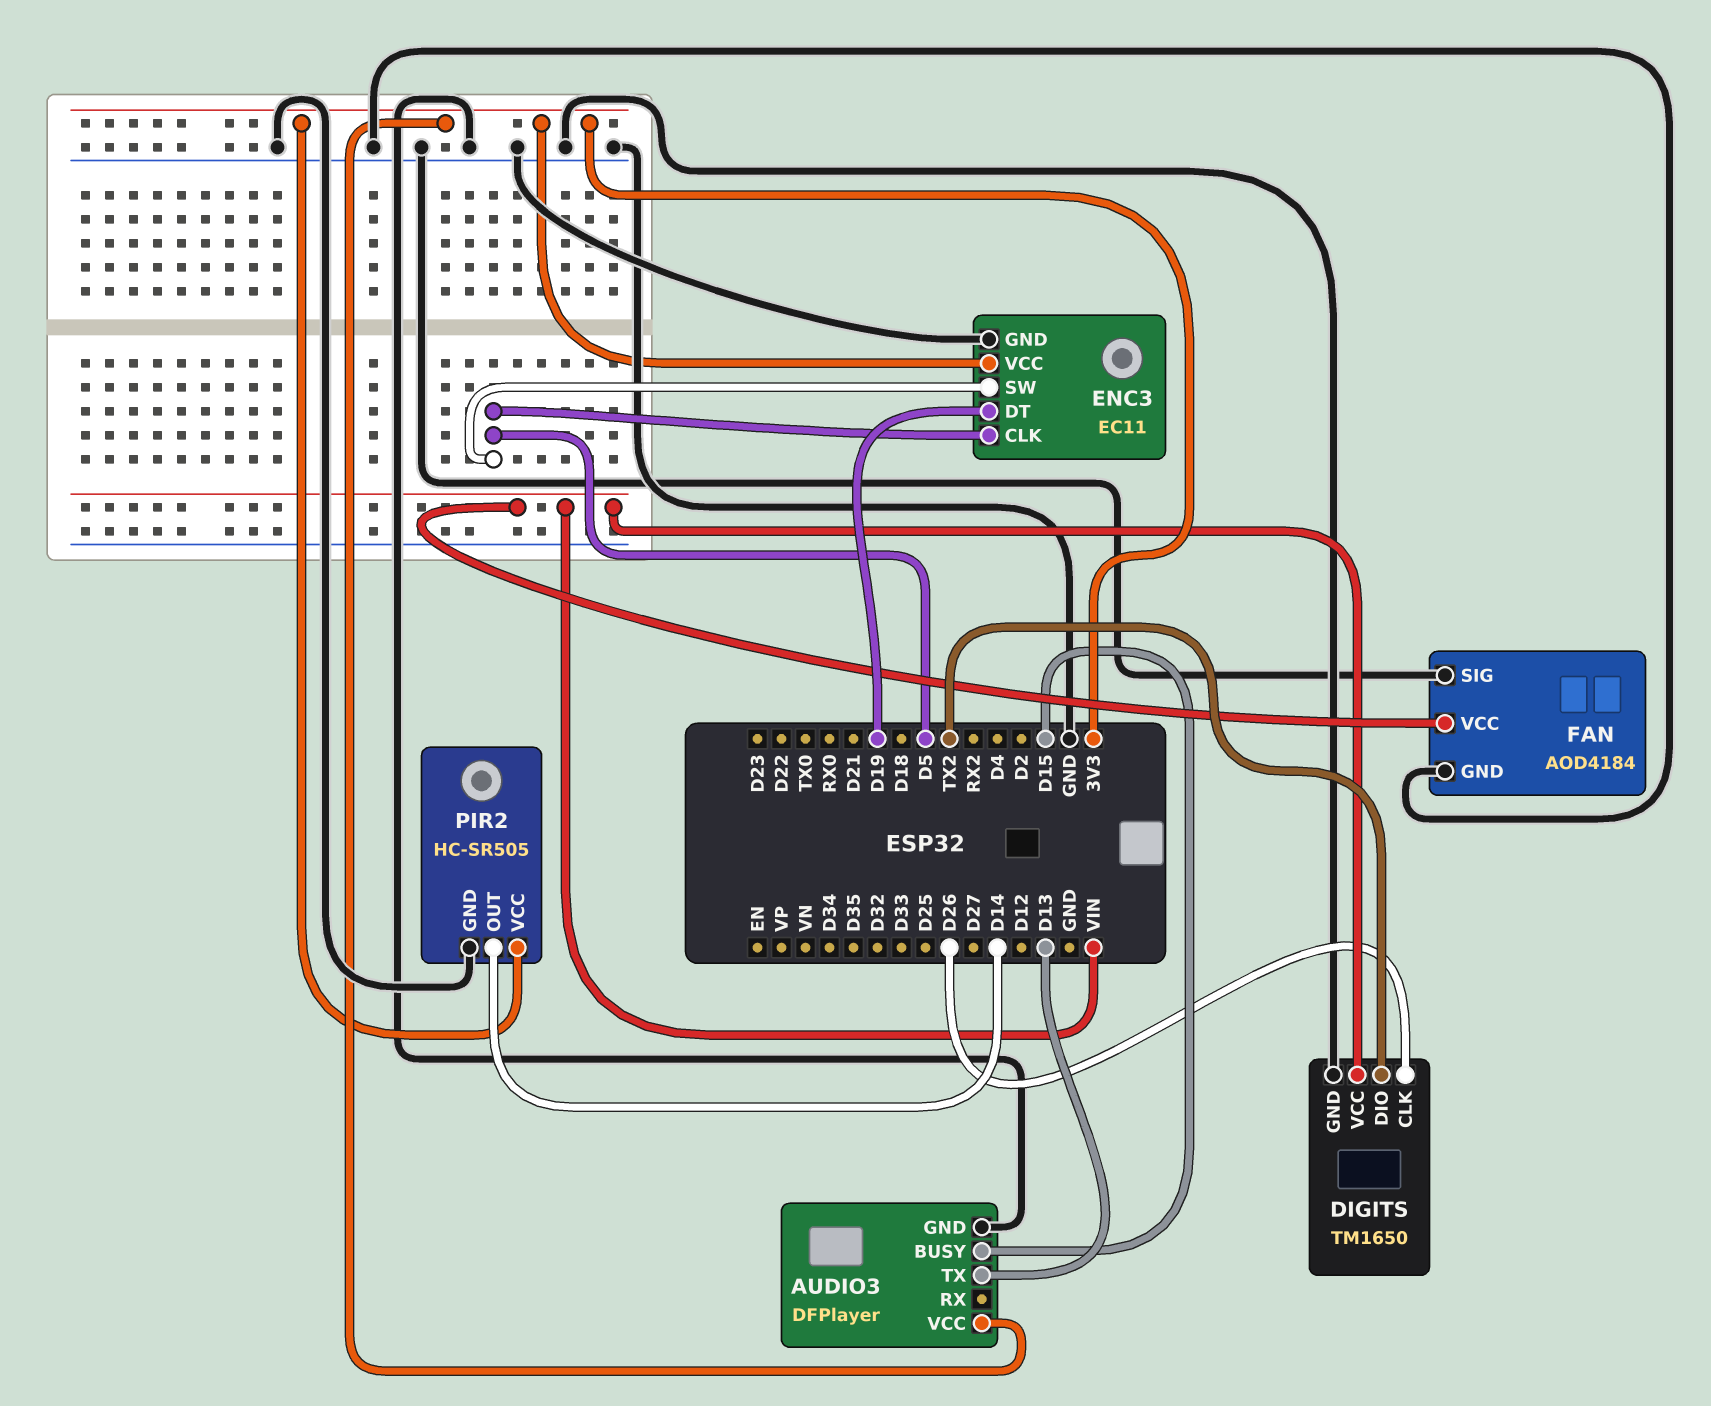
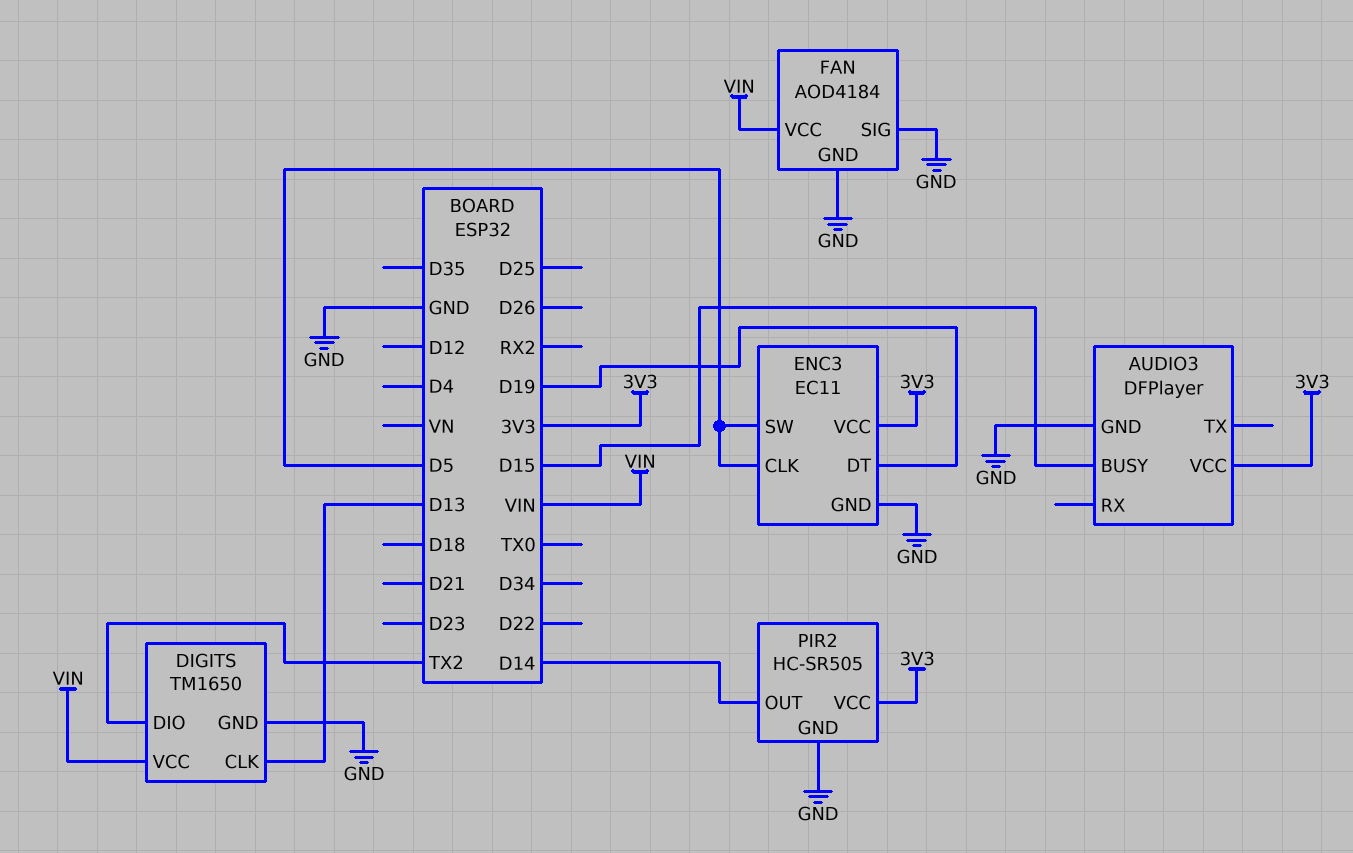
AUDIO3 pin TX: D13 -> none
DIGITS pin CLK: D26 -> D13

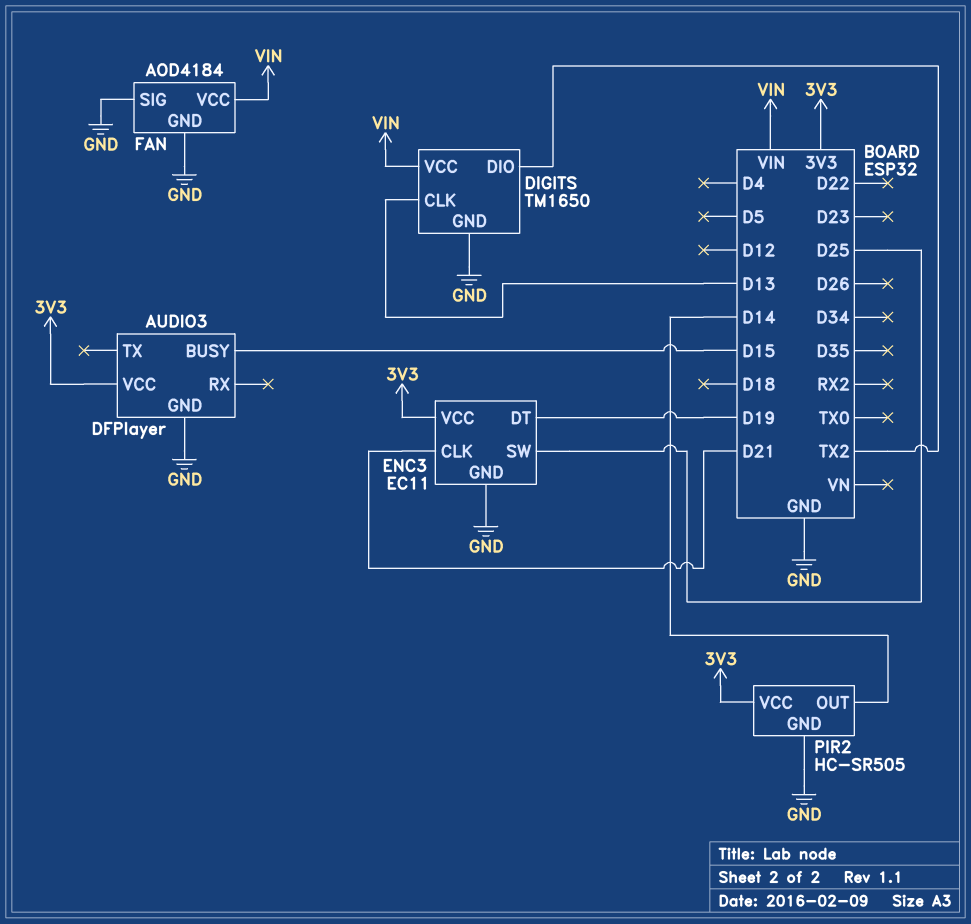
ENC3 pin CLK: D5 -> D21
ENC3 pin SW: D5 -> D25

